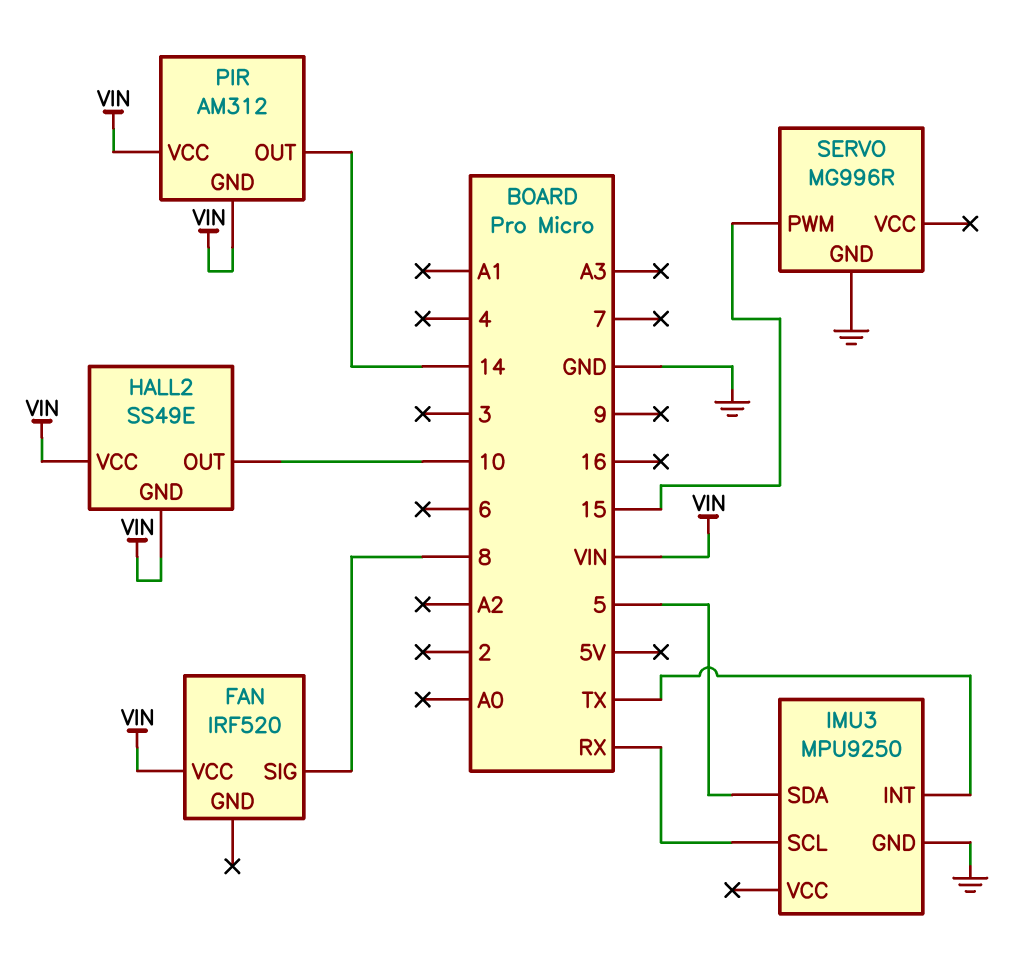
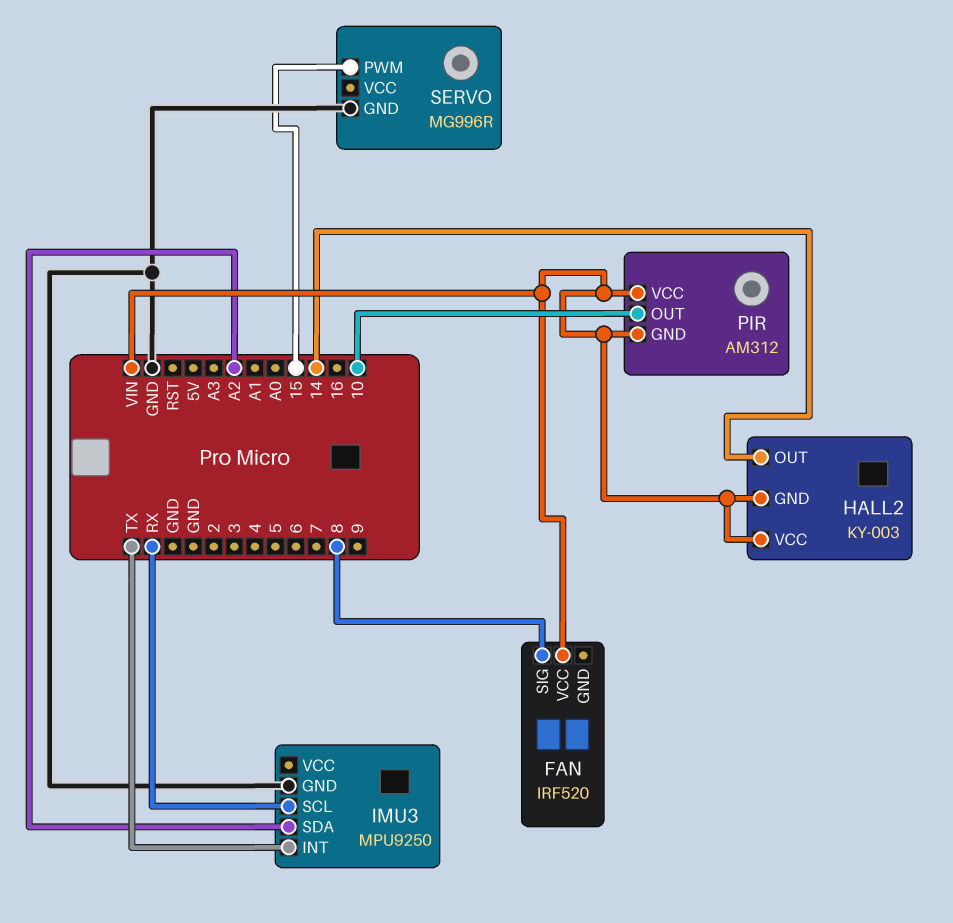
HALL2: SS49E -> KY-003
HALL2 pin OUT: 10 -> 14
IMU3 pin SDA: 5 -> A2
PIR pin OUT: 14 -> 10

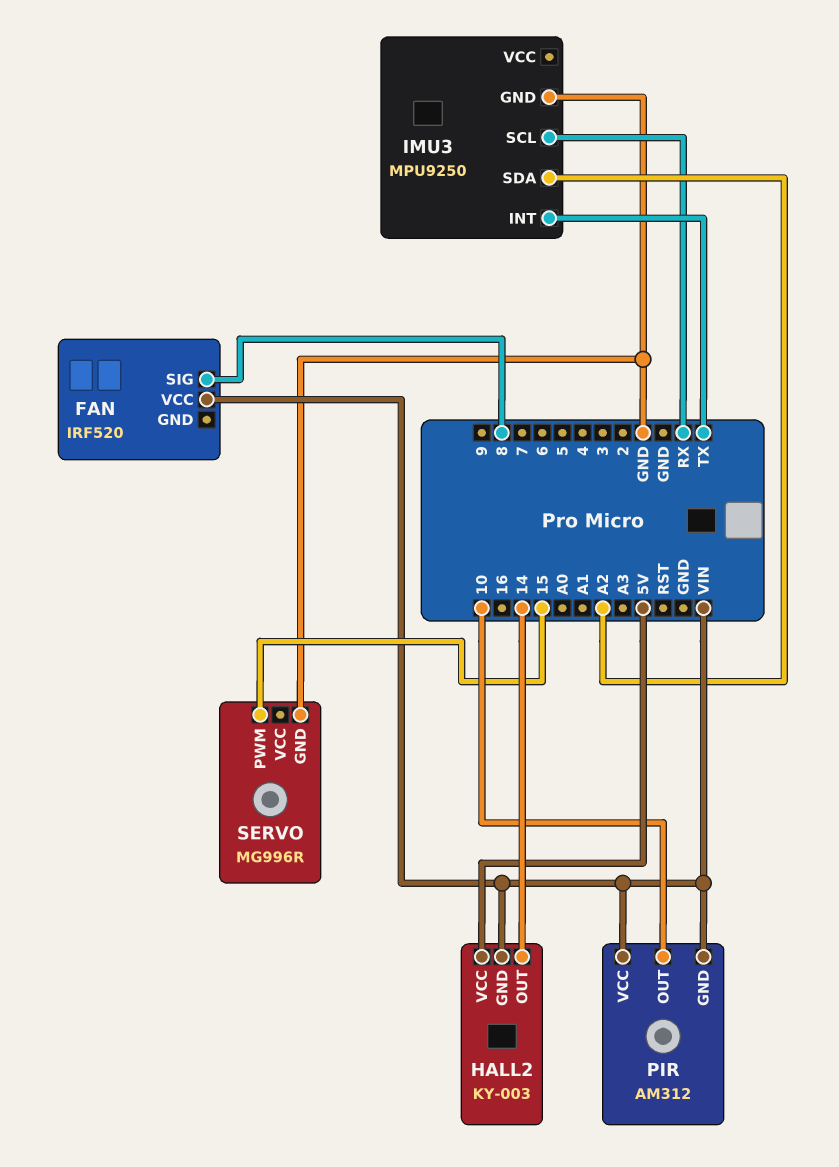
HALL2 pin VCC: VIN -> 5V

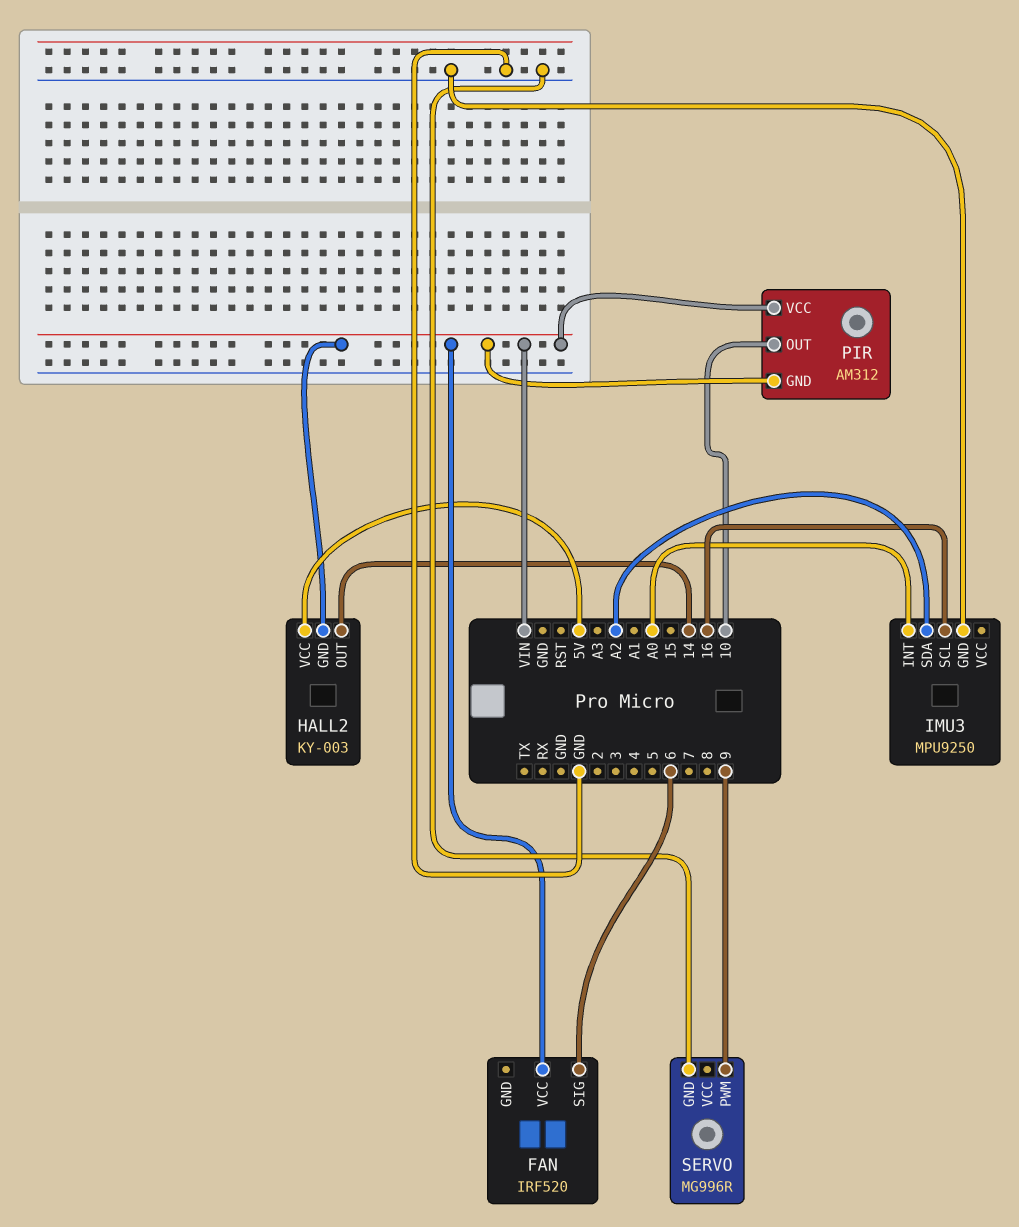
FAN pin SIG: 8 -> 6
IMU3 pin INT: TX -> A0
IMU3 pin SCL: RX -> 16
SERVO pin PWM: 15 -> 9

